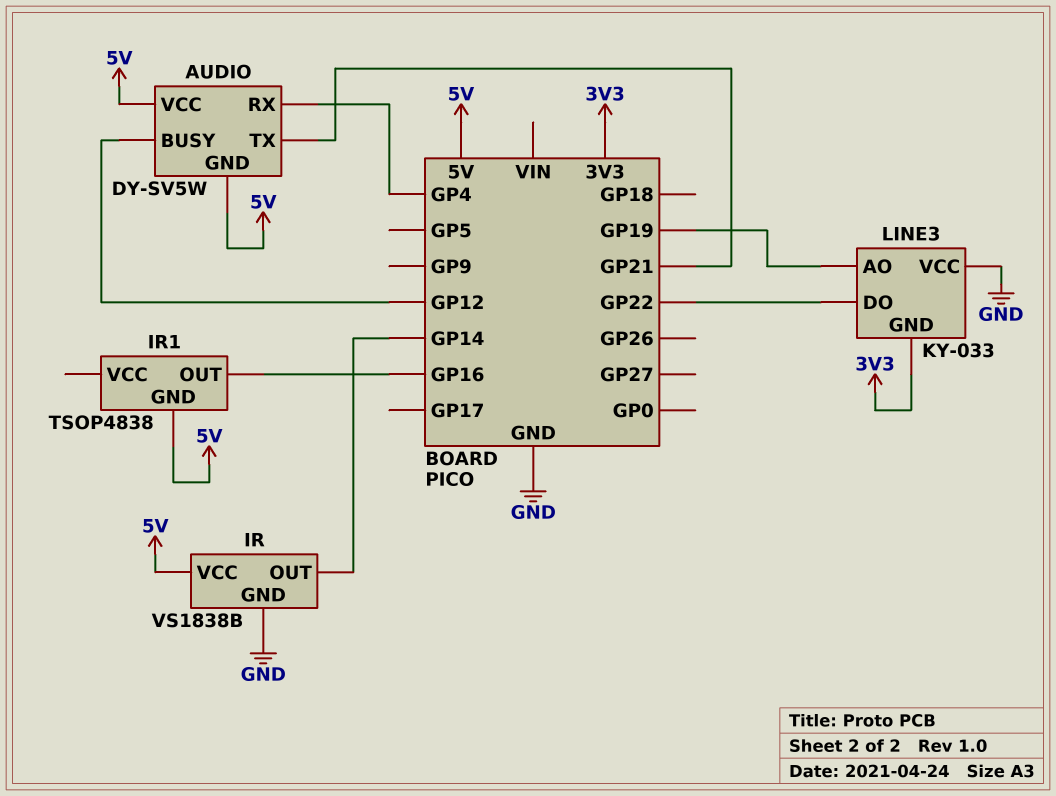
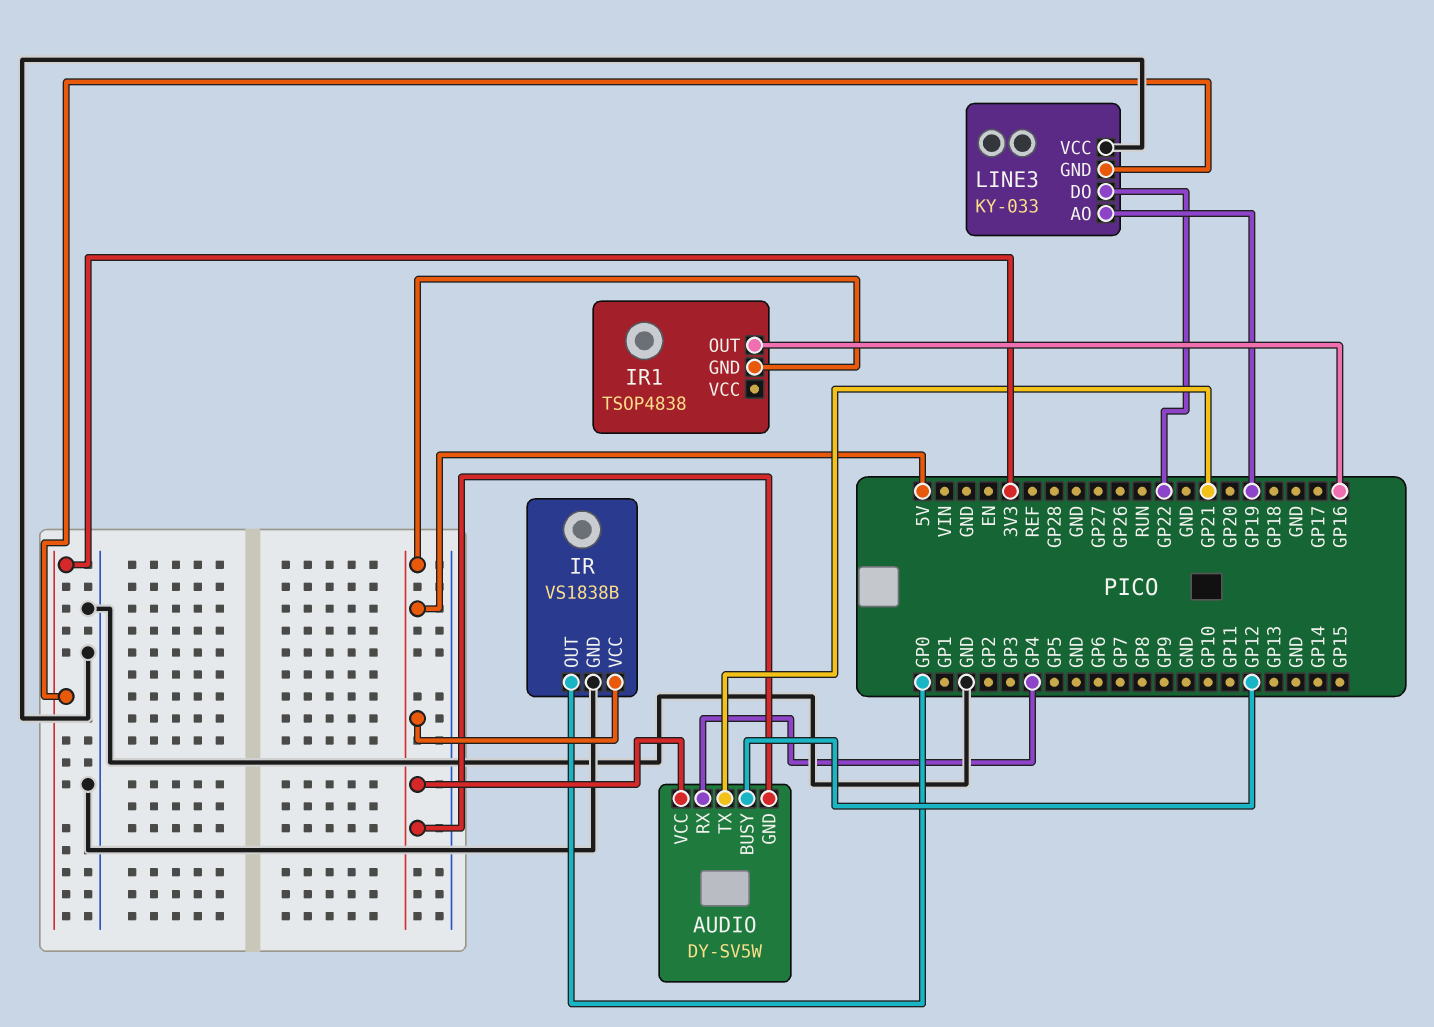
IR pin OUT: GP14 -> GP0

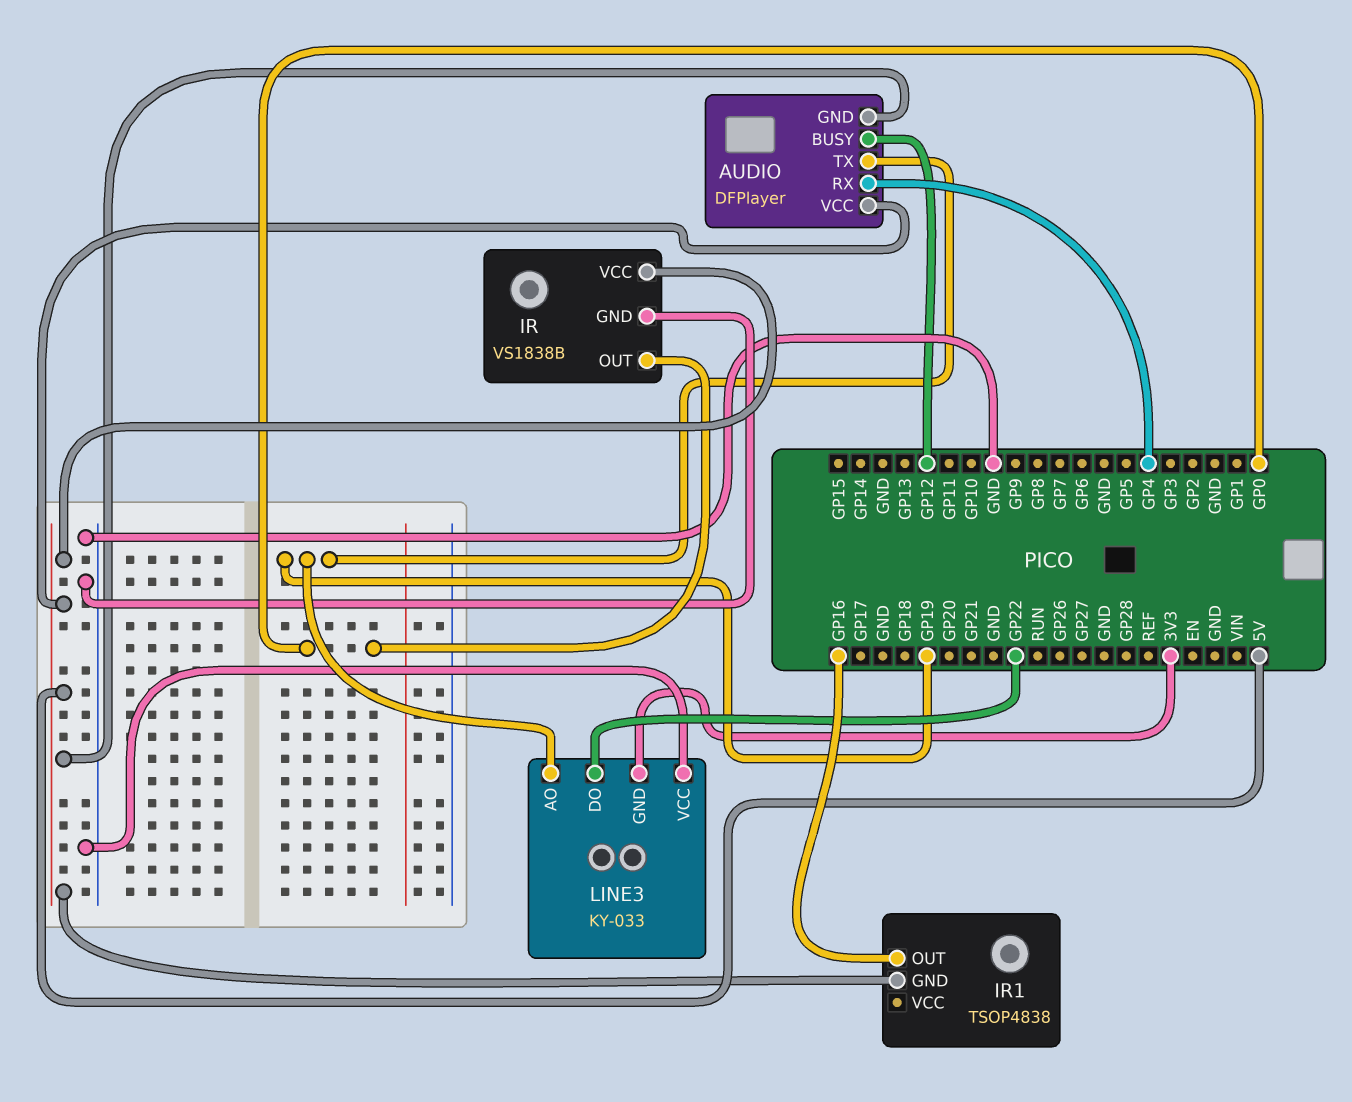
AUDIO: DY-SV5W -> DFPlayer
AUDIO pin TX: GP21 -> GP19

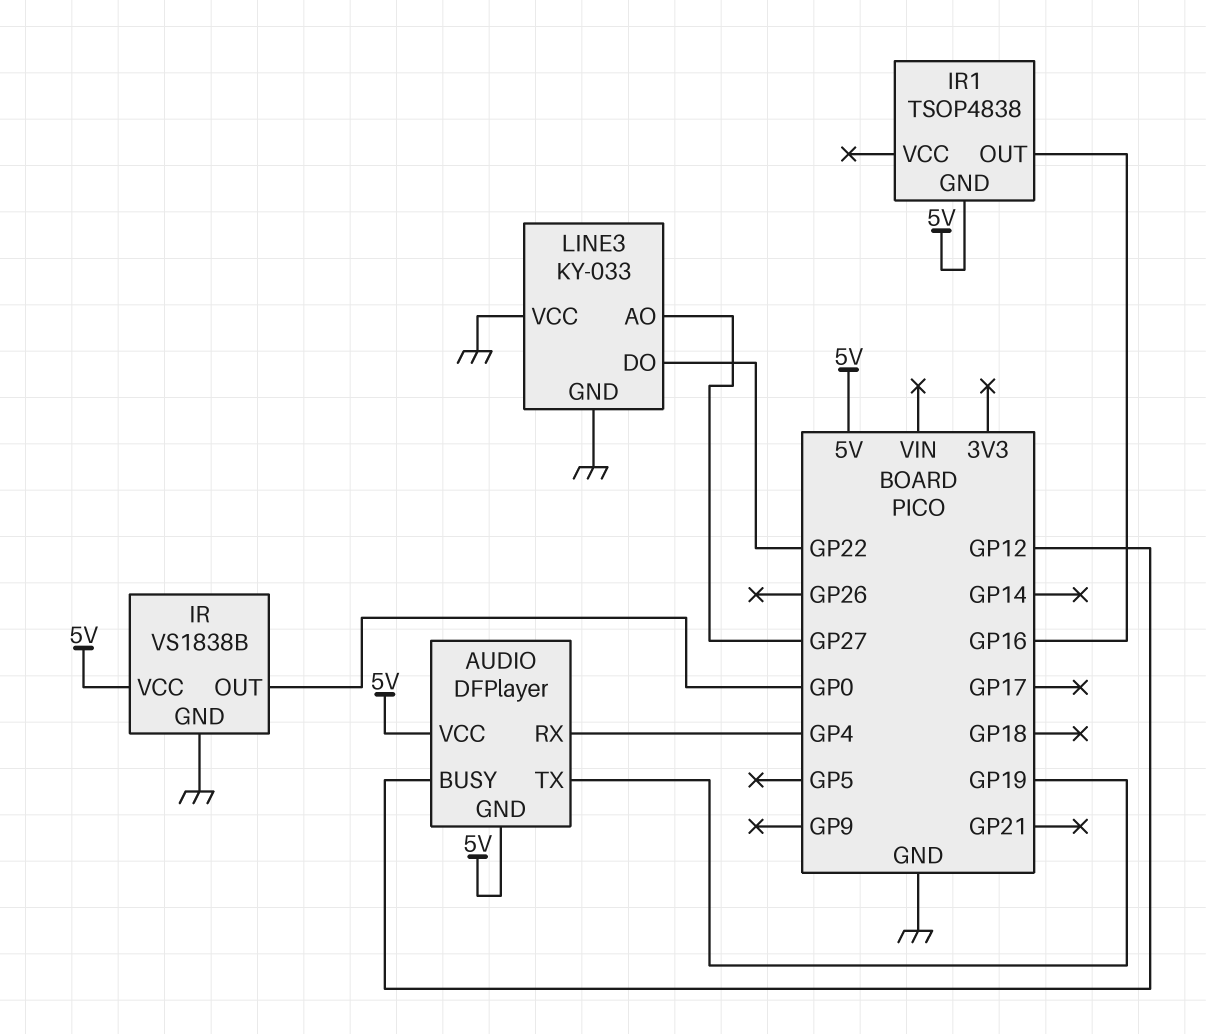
LINE3 pin AO: GP19 -> GP27
LINE3 pin GND: 3V3 -> GND

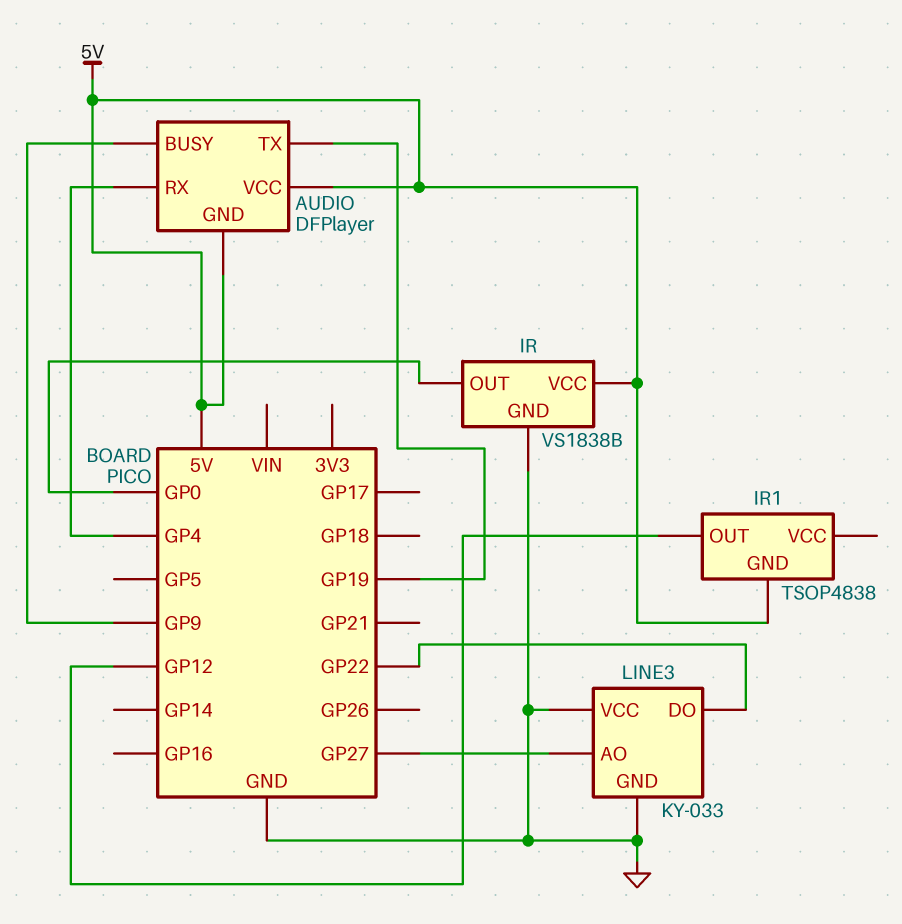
AUDIO pin BUSY: GP12 -> GP9
IR1 pin OUT: GP16 -> GP12

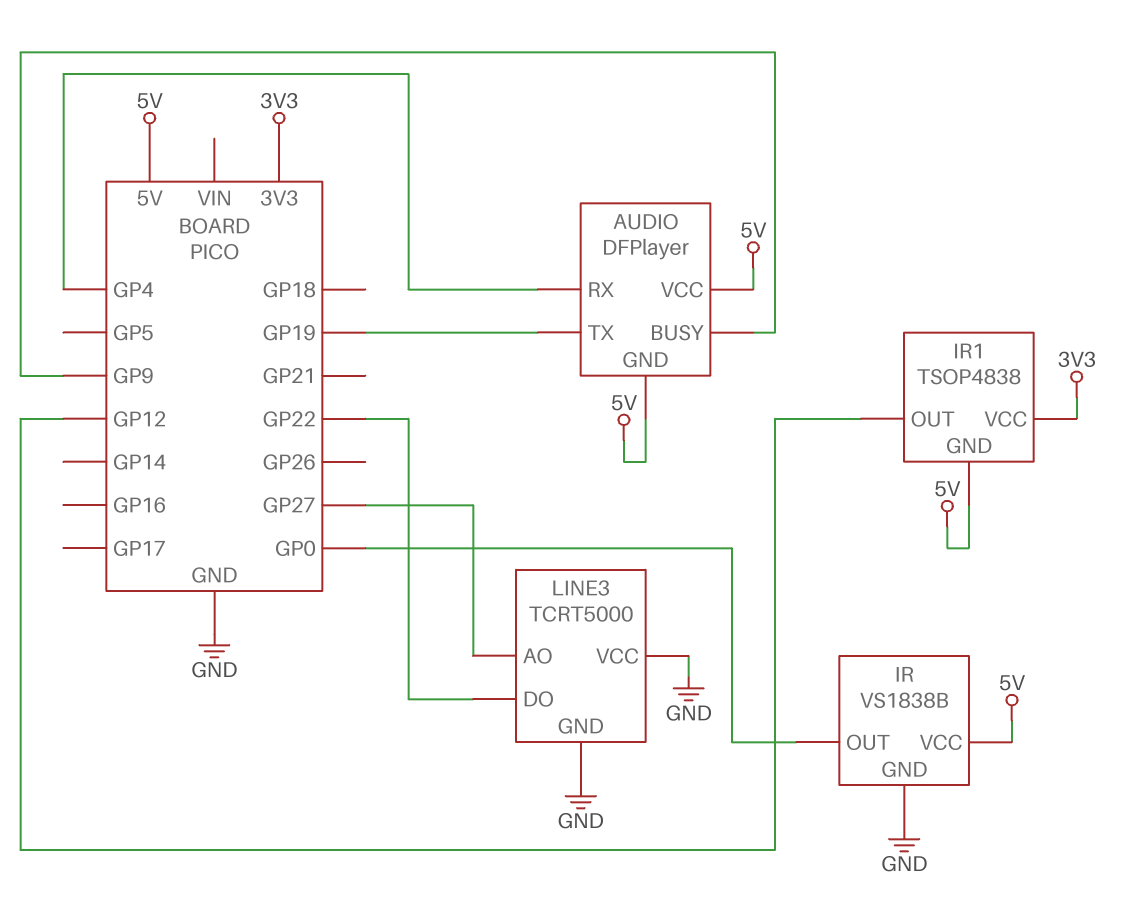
IR1 pin VCC: none -> 3V3
LINE3: KY-033 -> TCRT5000

